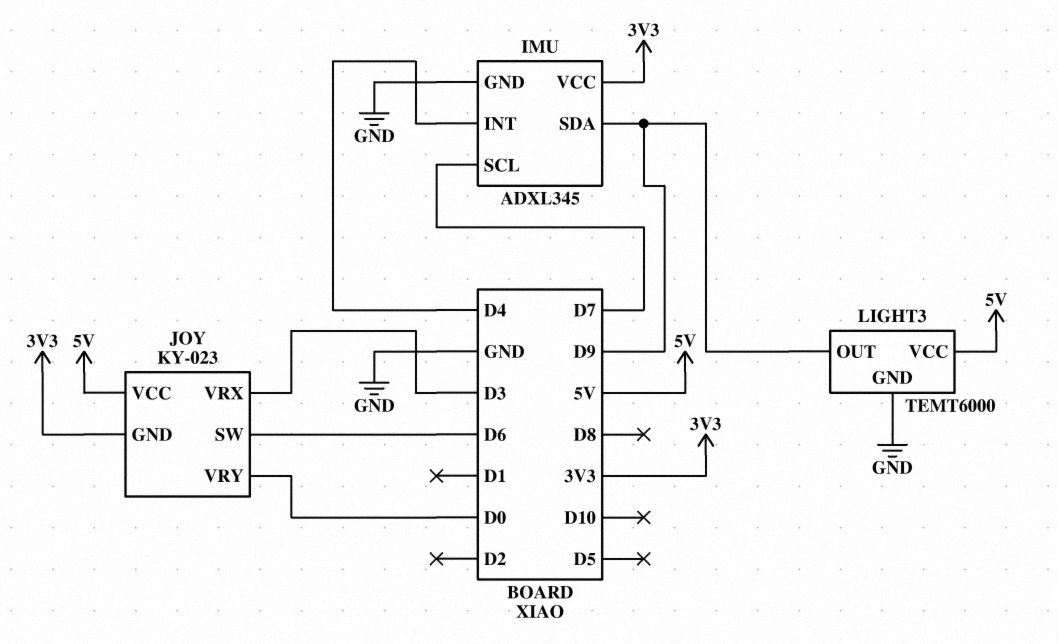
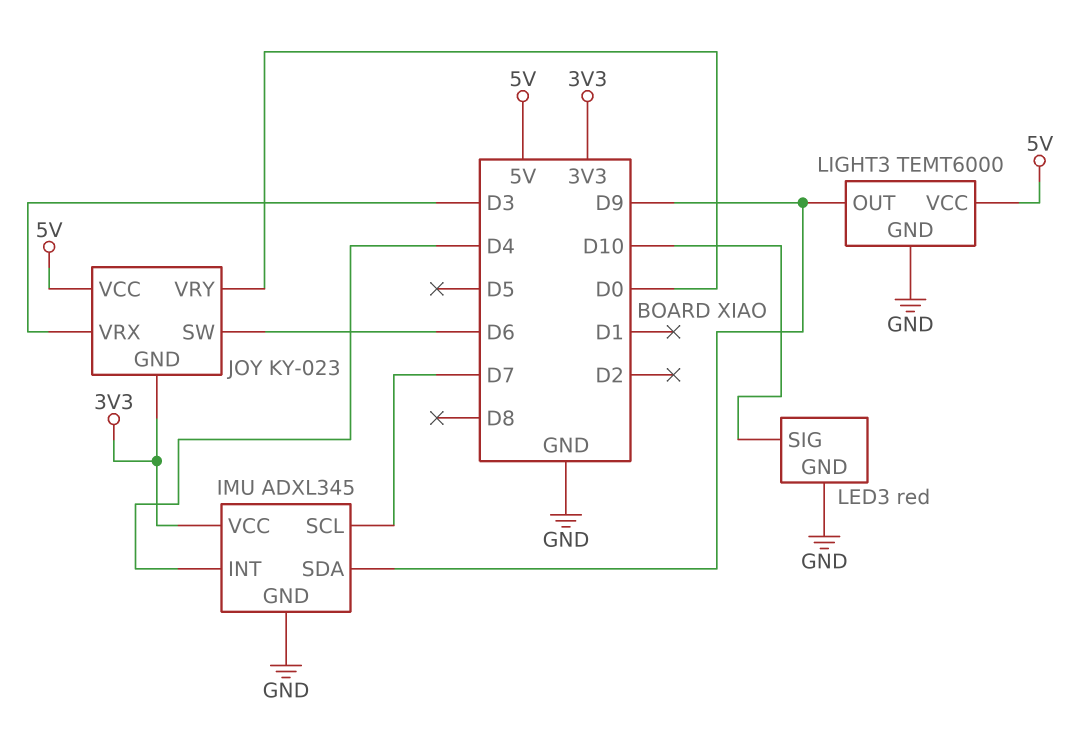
LED3: none -> red
LED3 pin GND: none -> GND
LED3 pin SIG: none -> D10

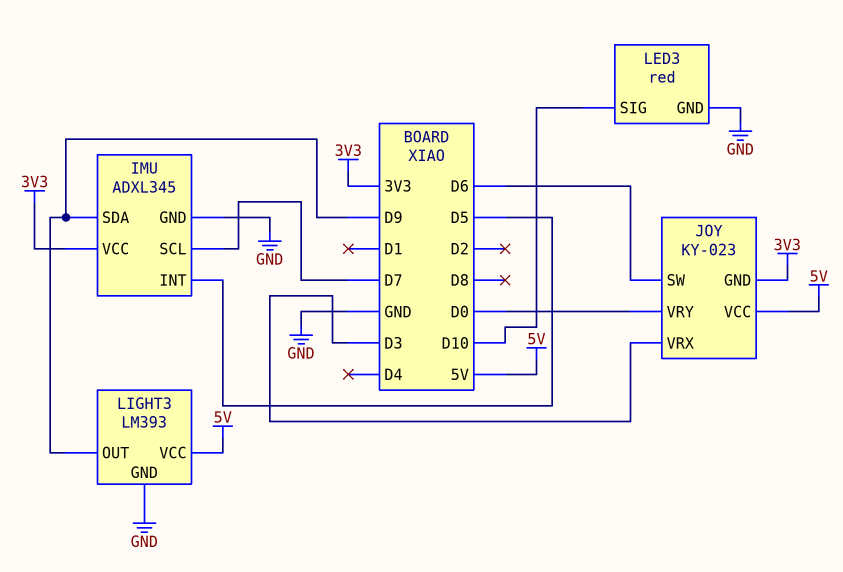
IMU pin INT: D4 -> D5
LIGHT3: TEMT6000 -> LM393

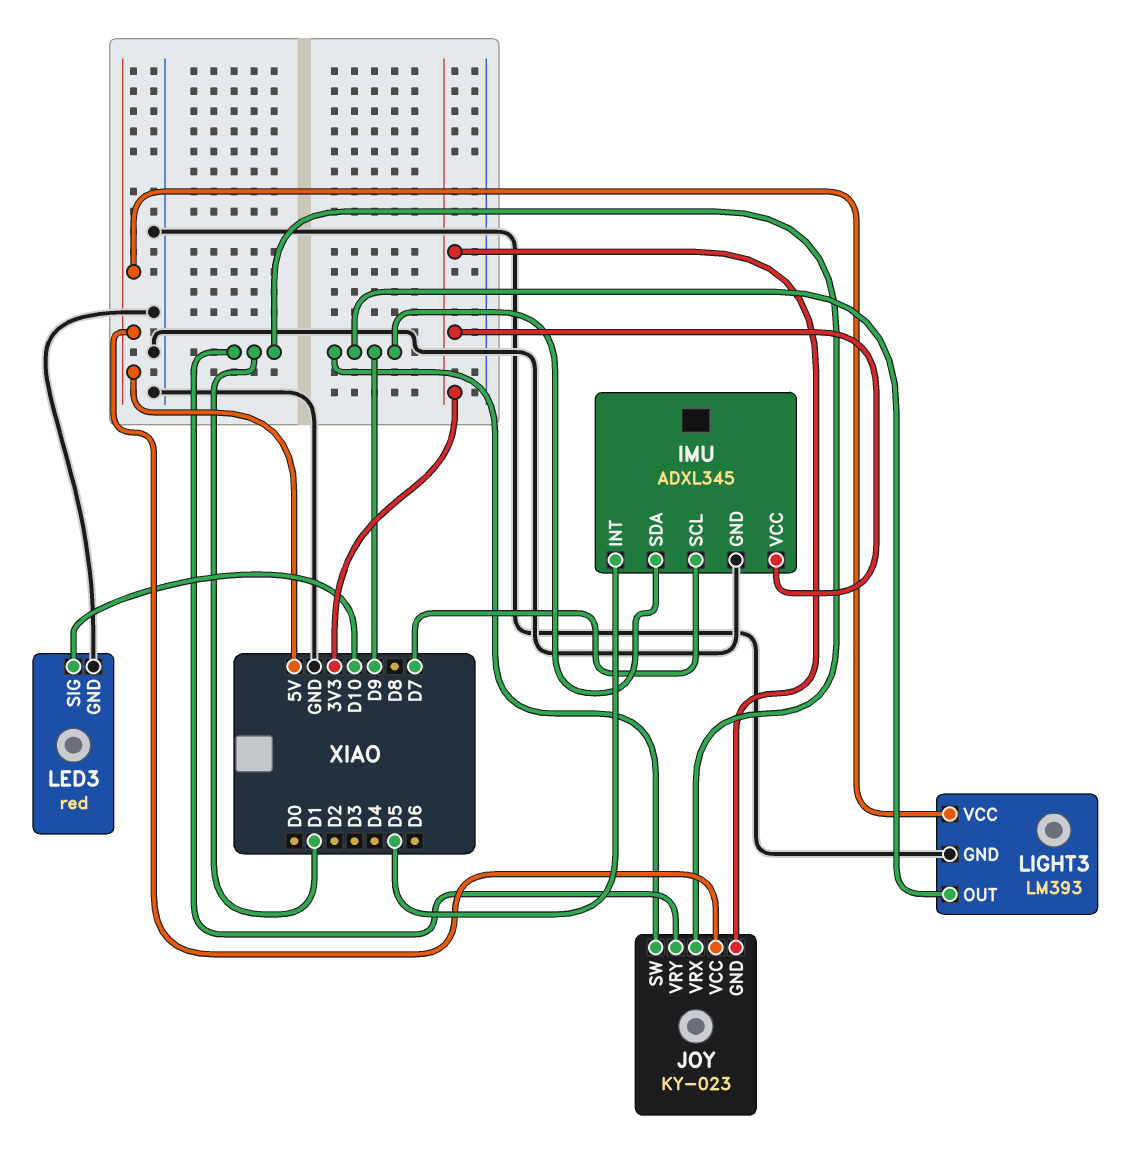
JOY pin SW: D6 -> D9
JOY pin VRX: D3 -> D1
JOY pin VRY: D0 -> D1

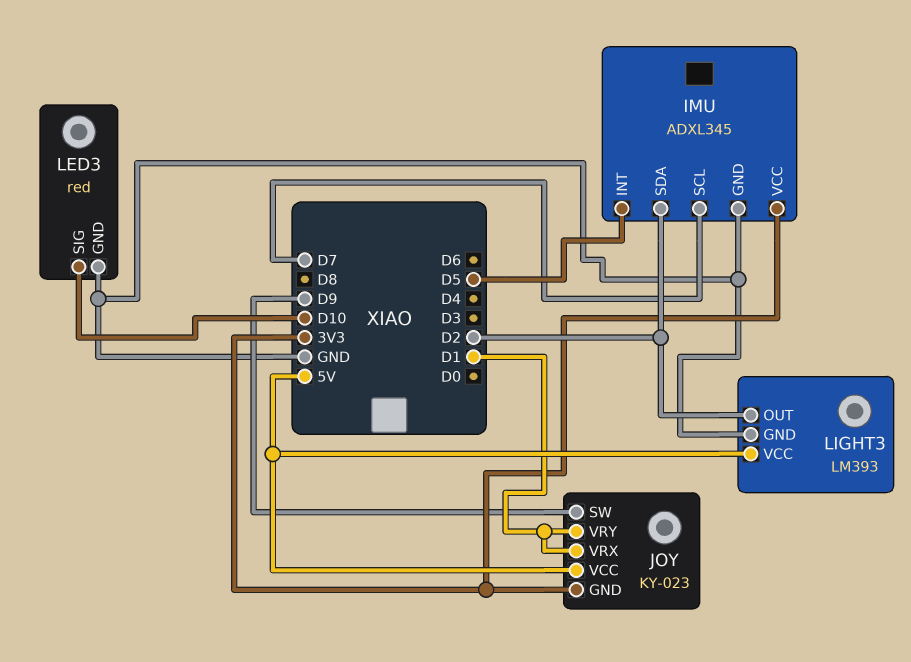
IMU pin SDA: D9 -> D2
LIGHT3 pin OUT: D9 -> D2

